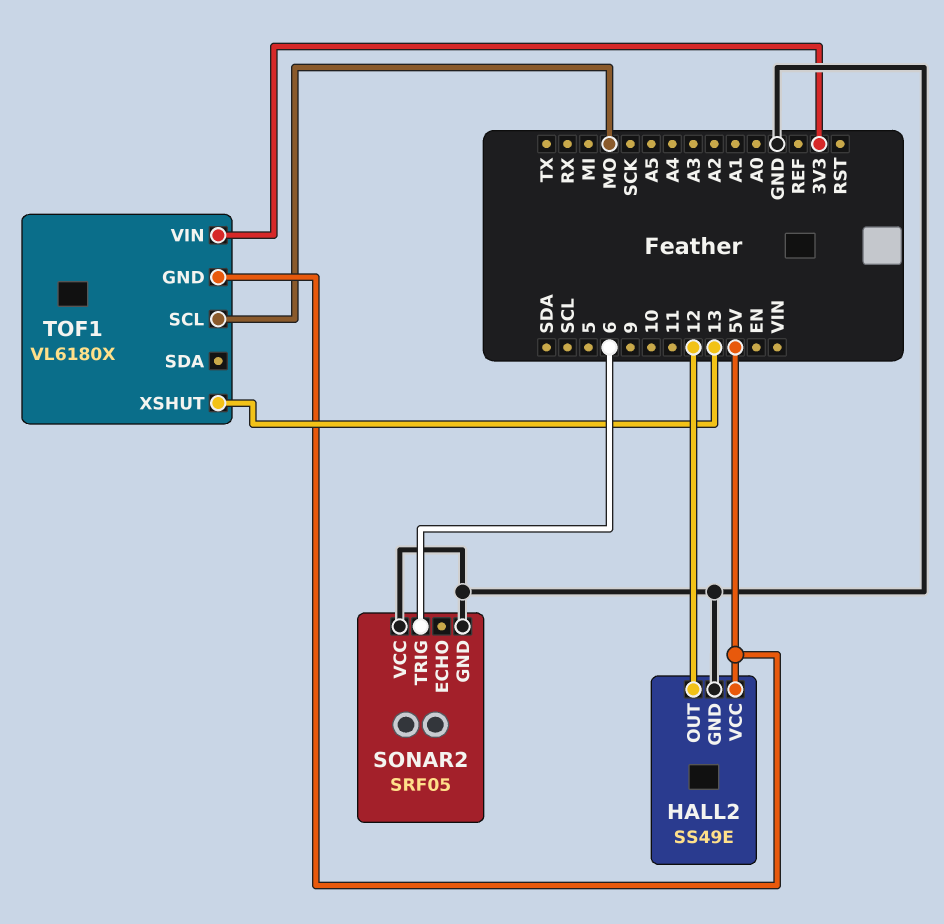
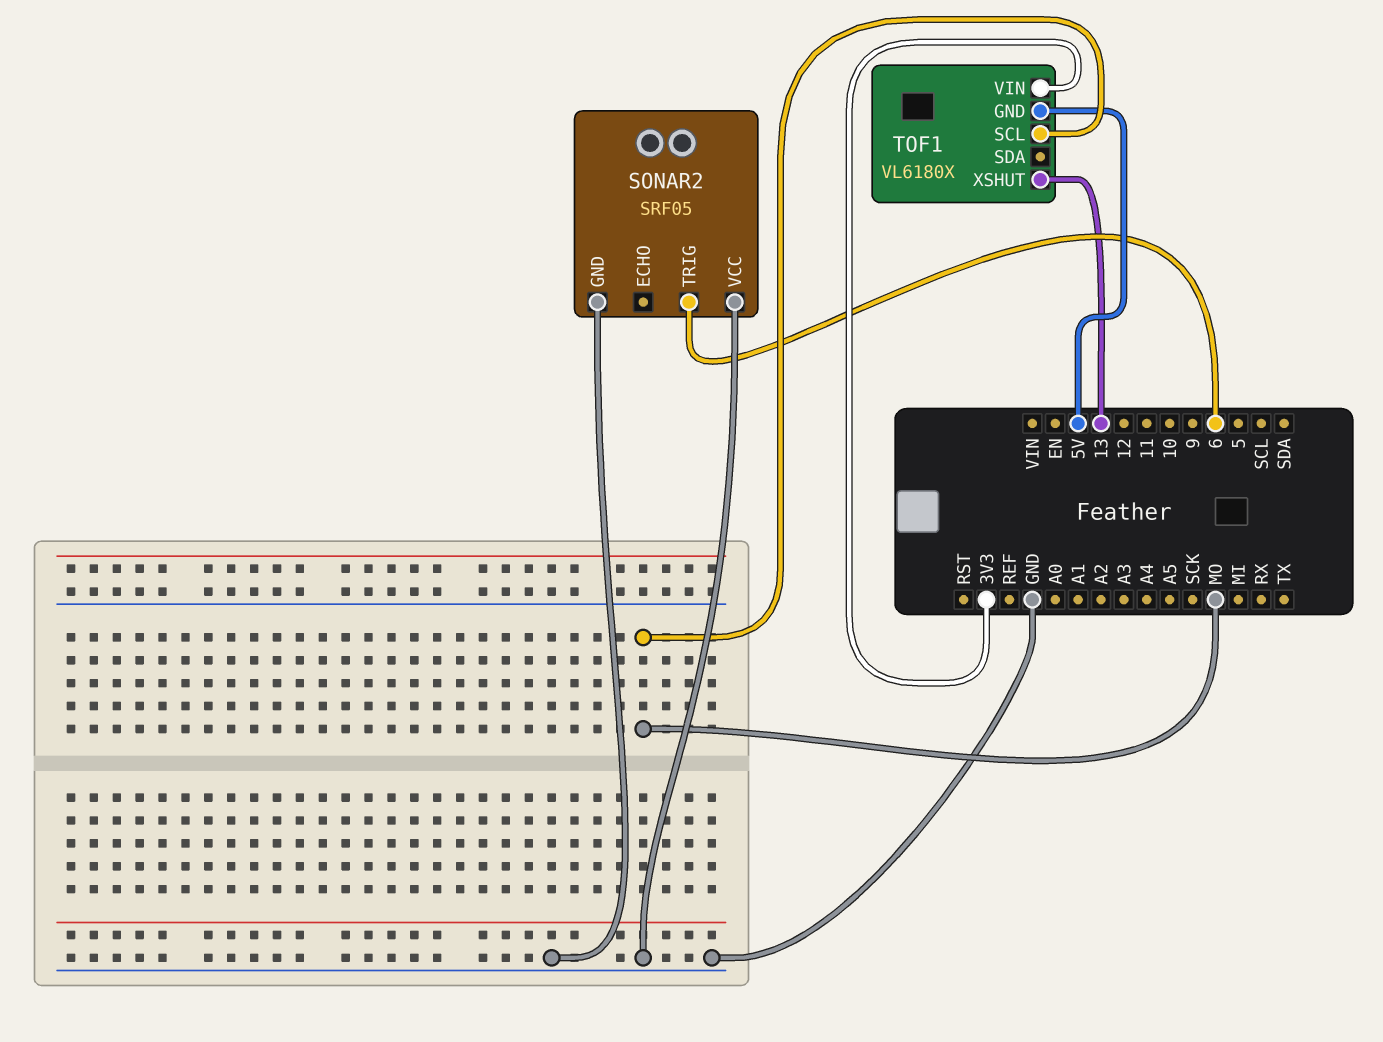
HALL2: SS49E -> none
HALL2 pin GND: GND -> none
HALL2 pin OUT: 12 -> none
HALL2 pin VCC: 5V -> none

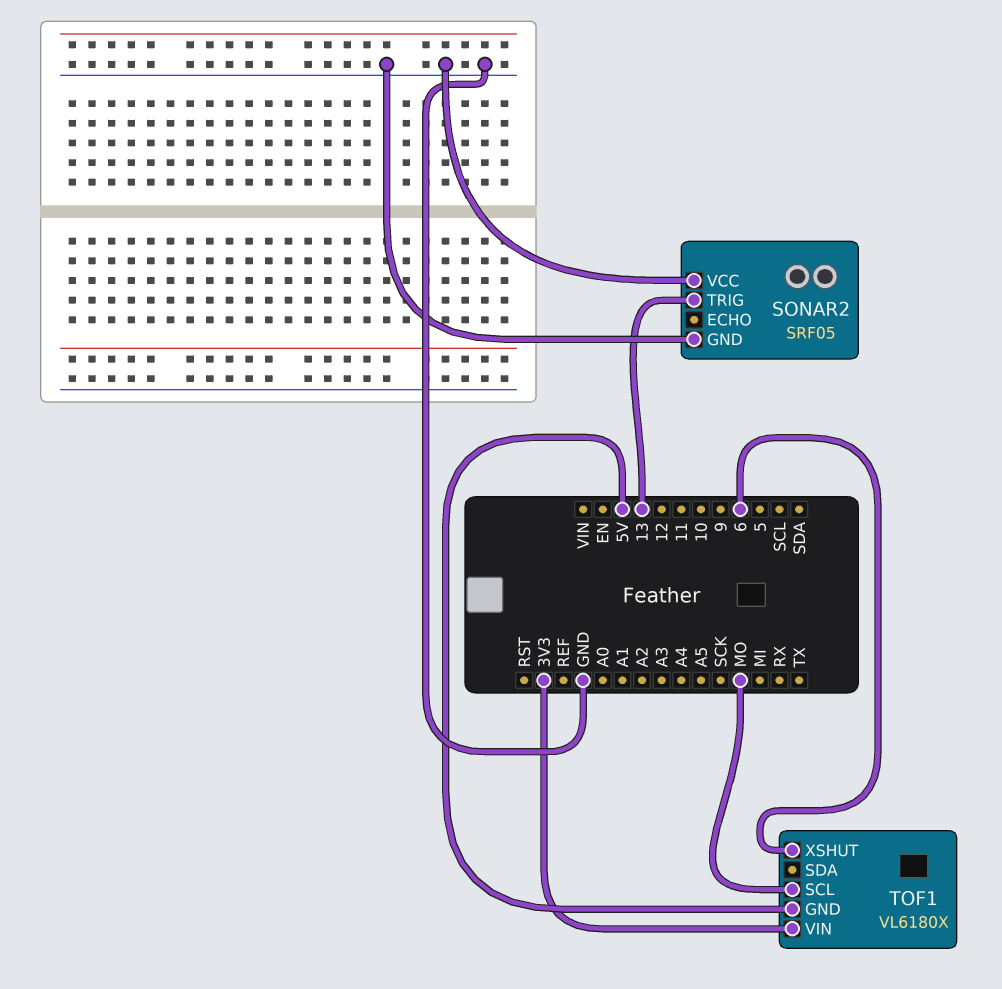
SONAR2 pin TRIG: 6 -> 13
TOF1 pin XSHUT: 13 -> 6

